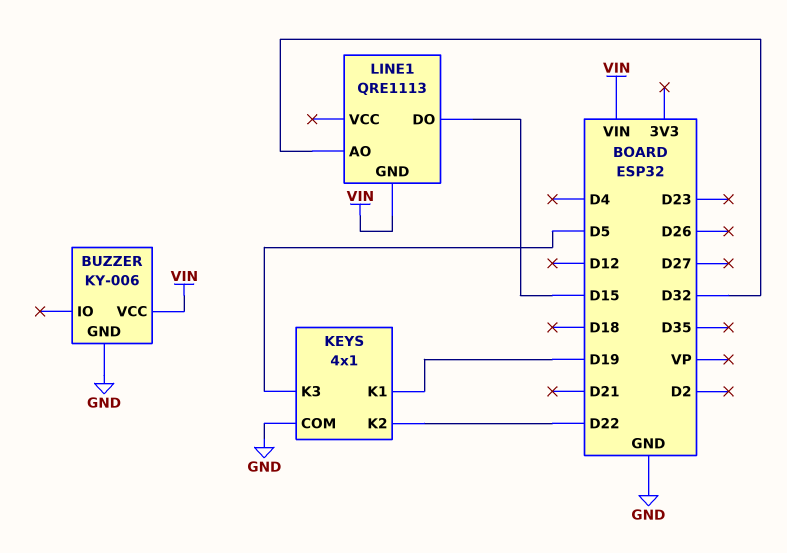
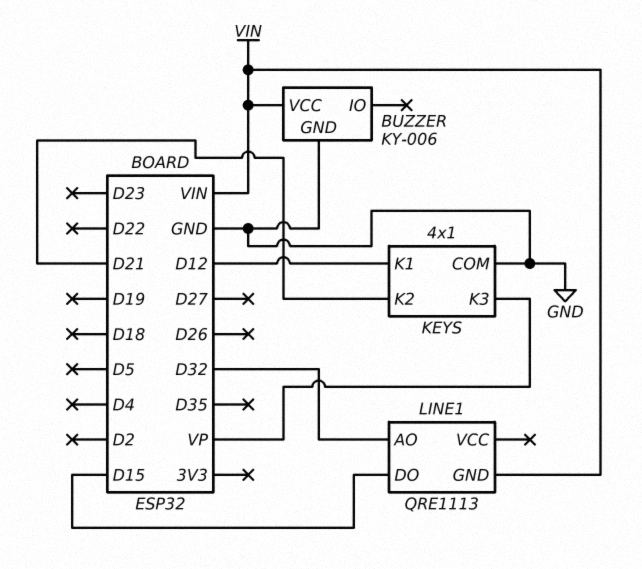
KEYS pin K1: D19 -> D12
KEYS pin K2: D22 -> D21
KEYS pin K3: D5 -> VP

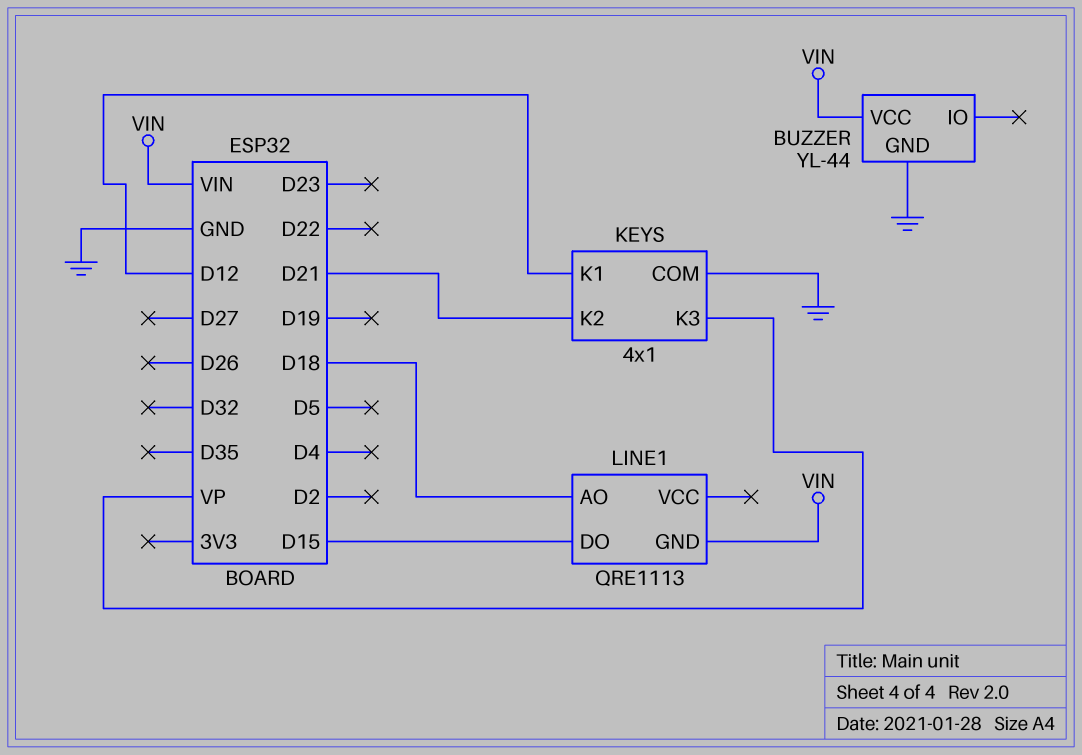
BUZZER: KY-006 -> YL-44
LINE1 pin AO: D32 -> D18

